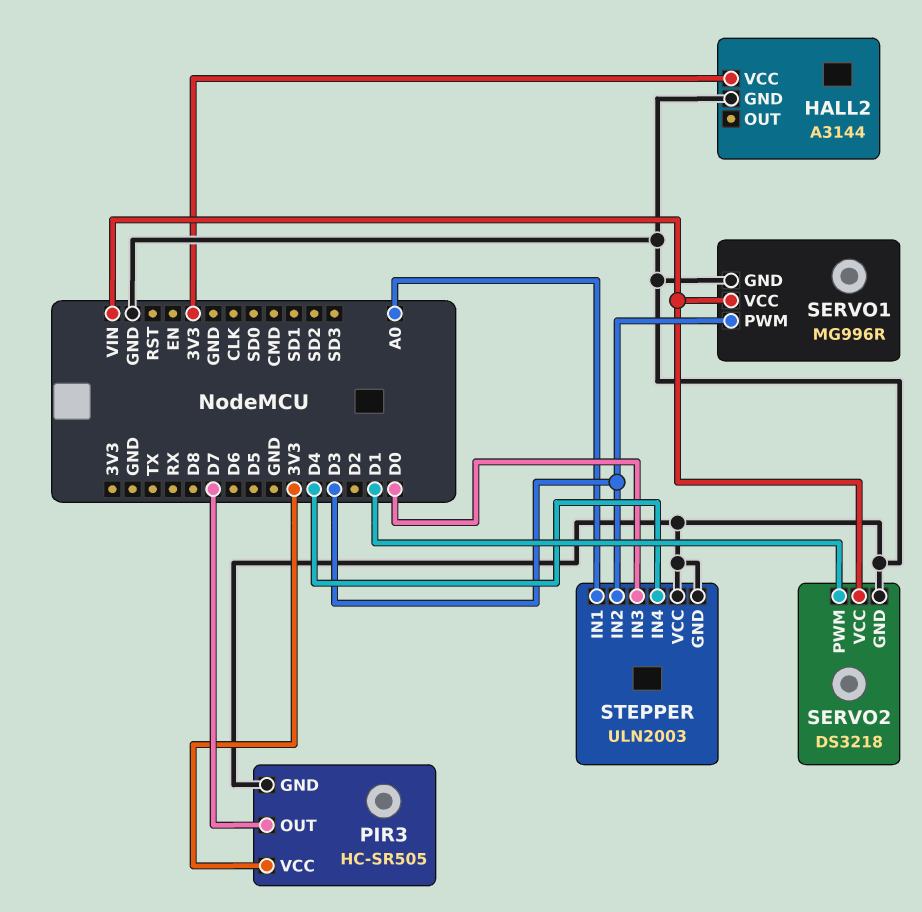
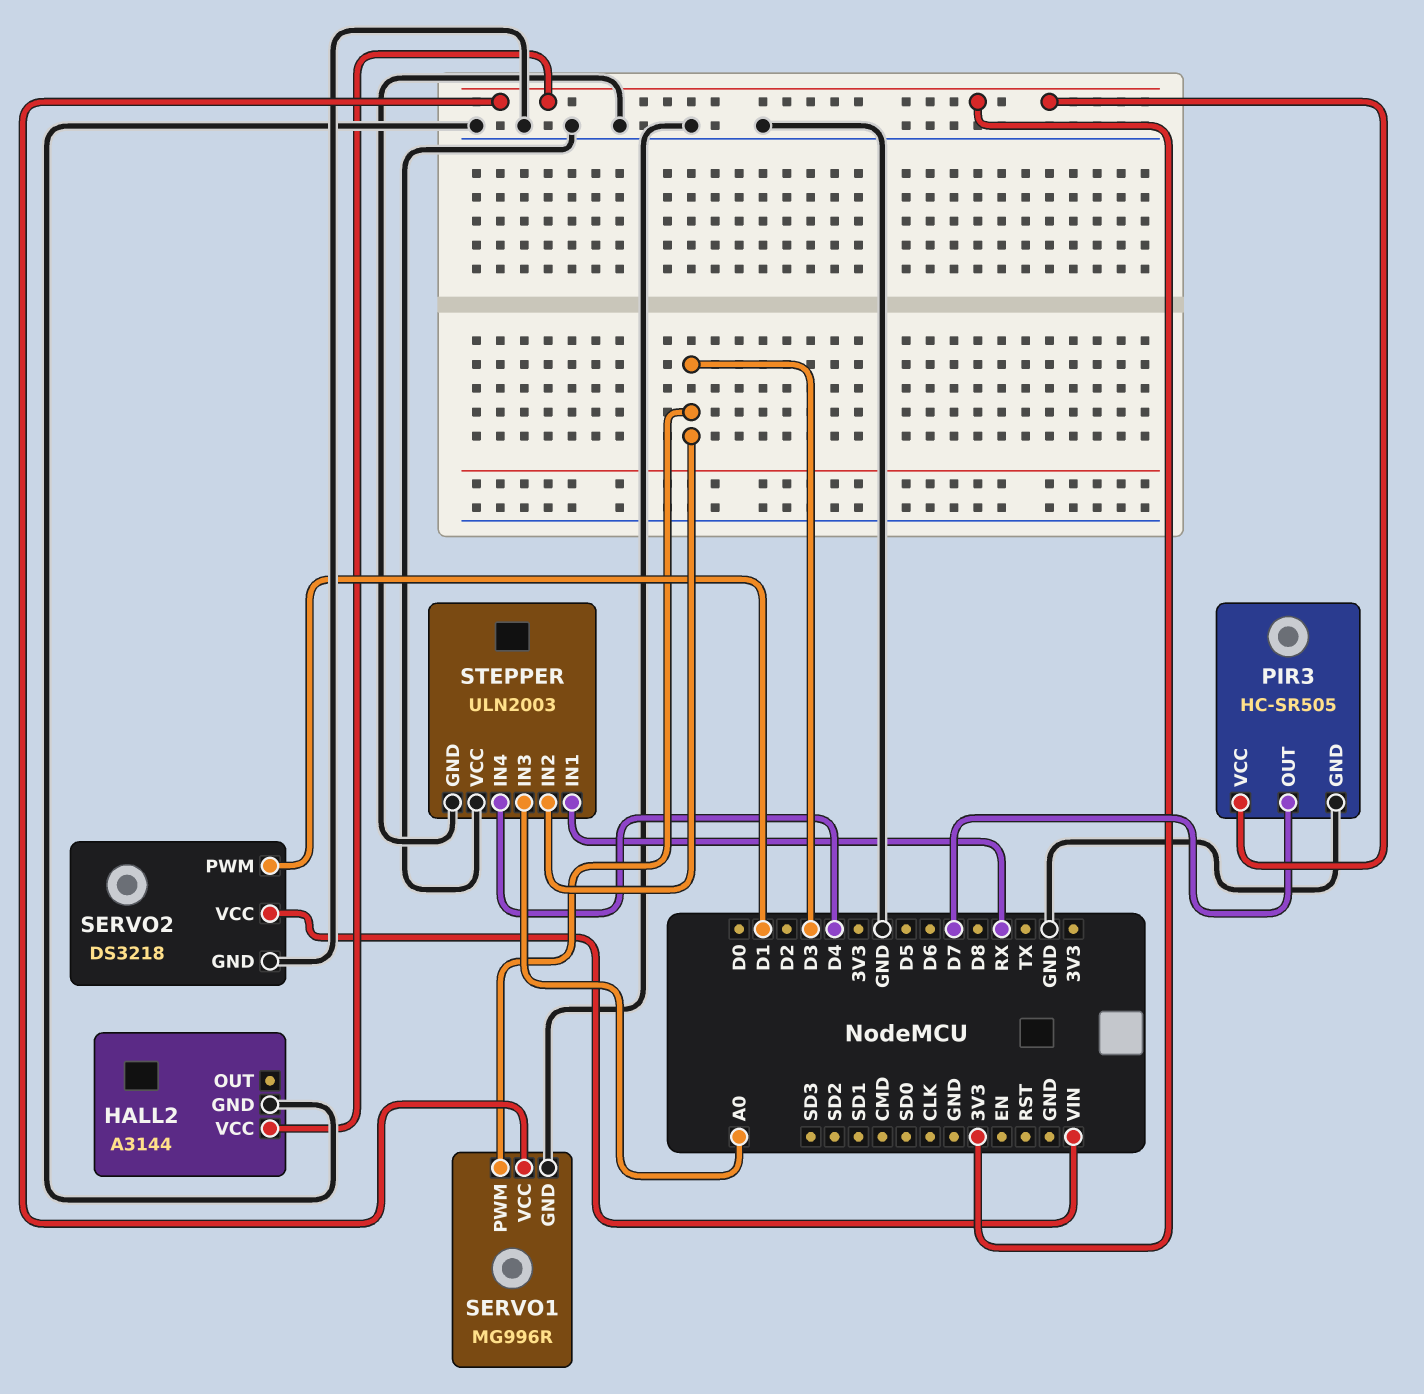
SERVO1 pin VCC: VIN -> 3V3
STEPPER pin IN1: A0 -> RX
STEPPER pin IN3: D0 -> A0

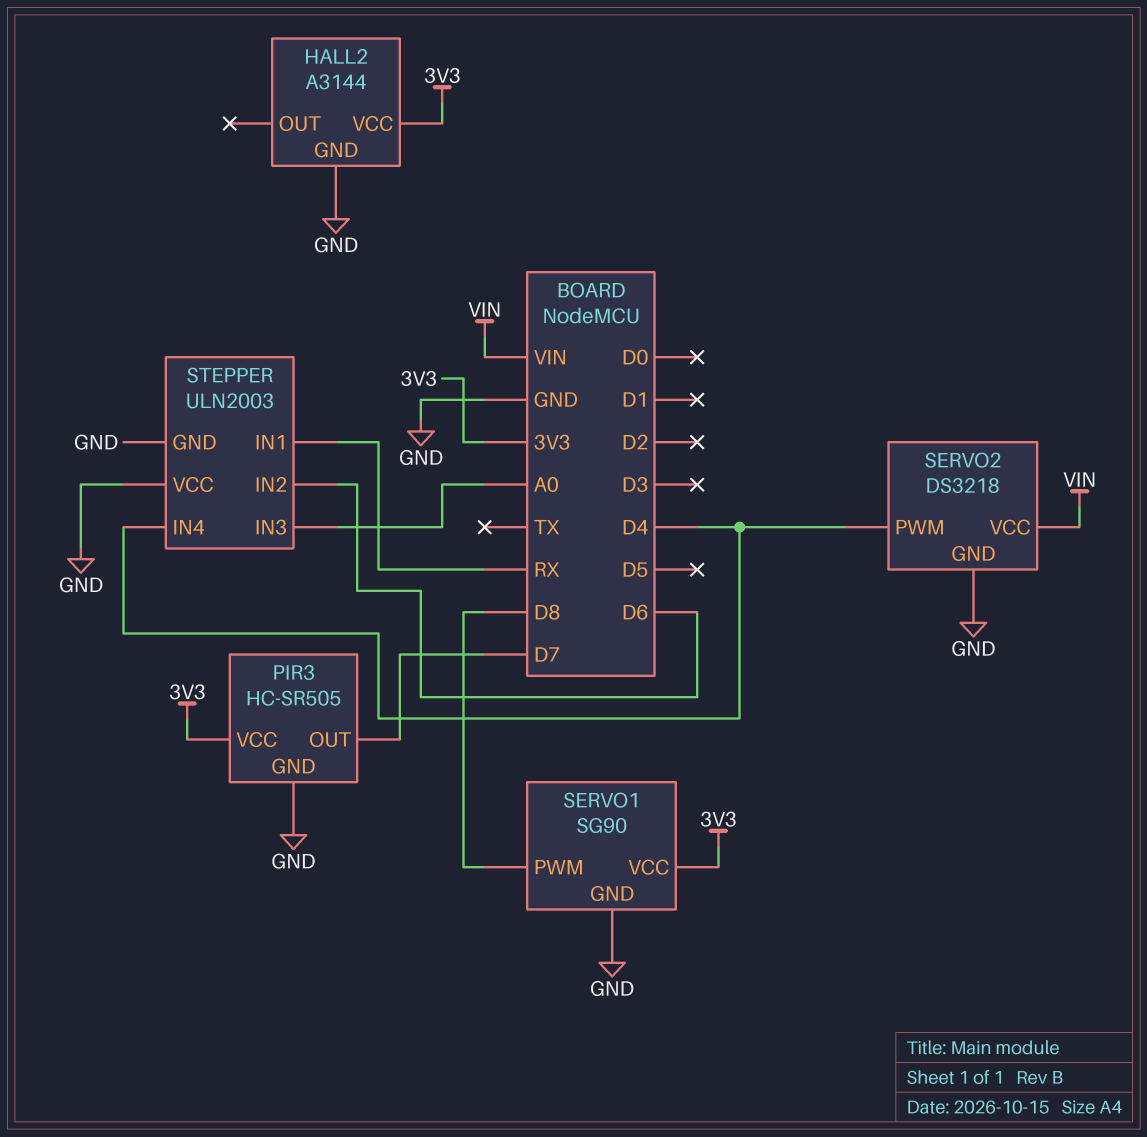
SERVO1: MG996R -> SG90
SERVO1 pin PWM: D3 -> D8
SERVO2 pin PWM: D1 -> D4
STEPPER pin IN2: D3 -> D6

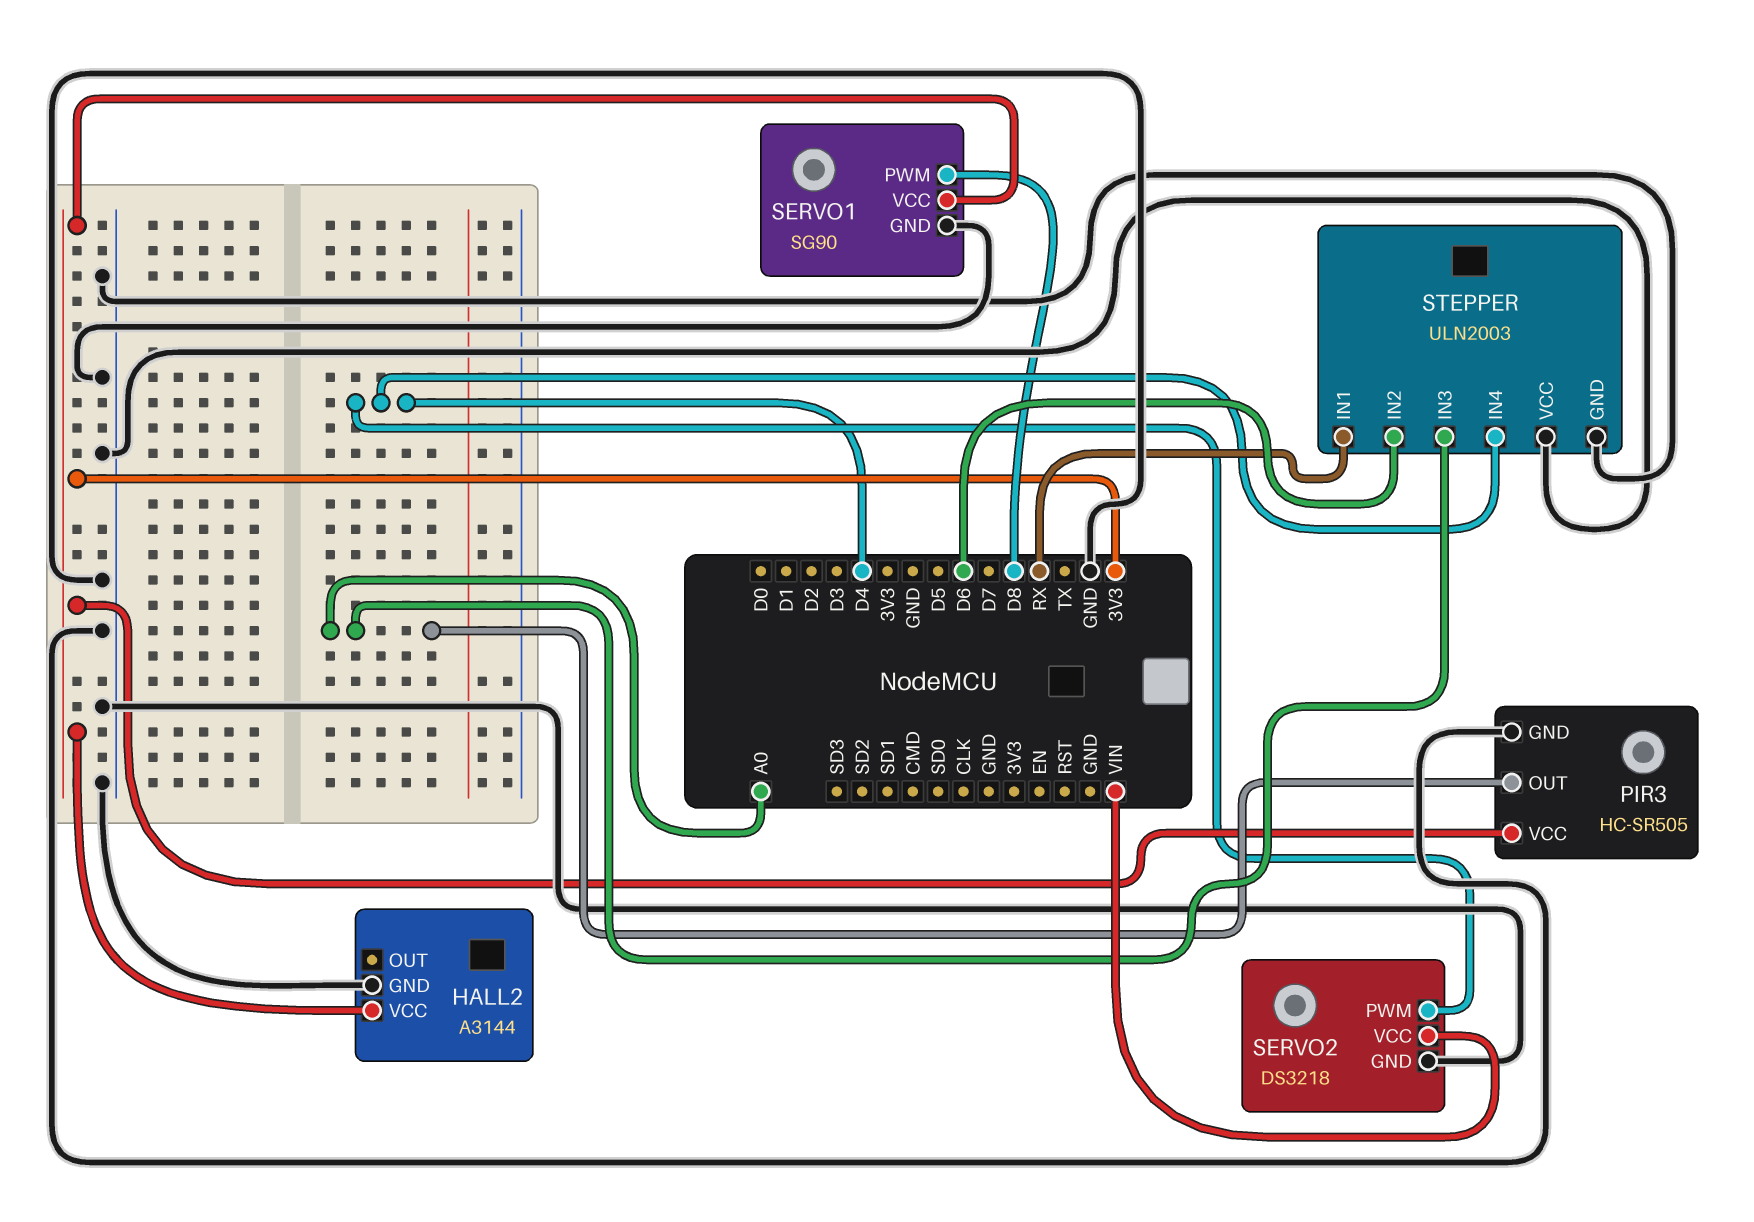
PIR3 pin OUT: D7 -> A0

